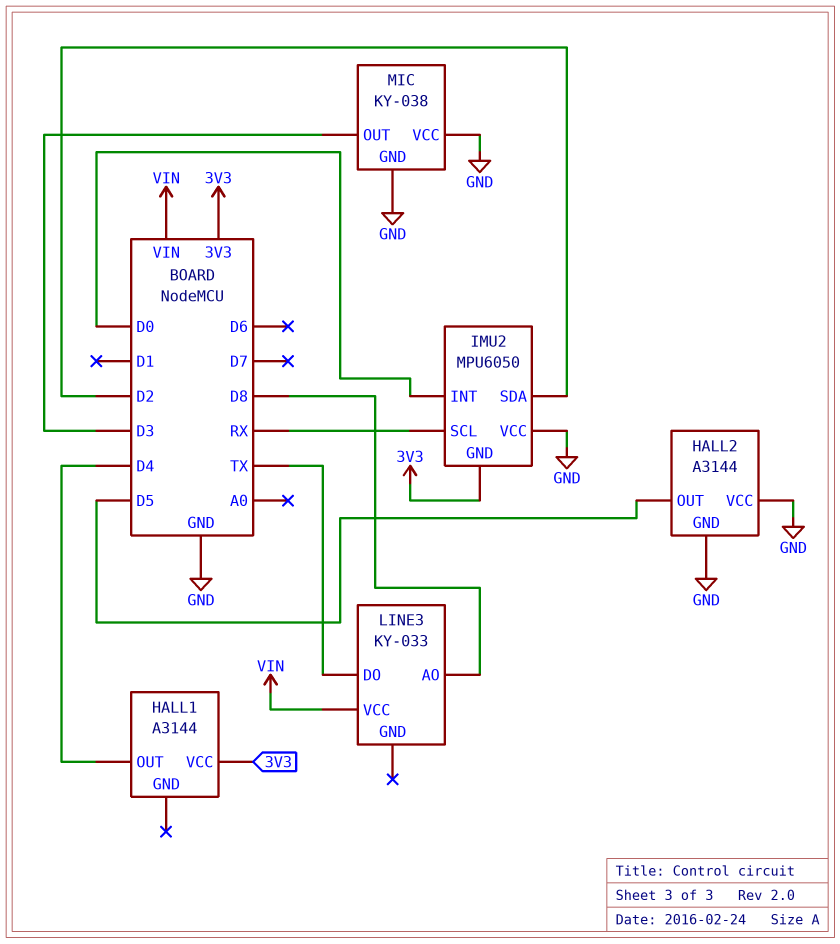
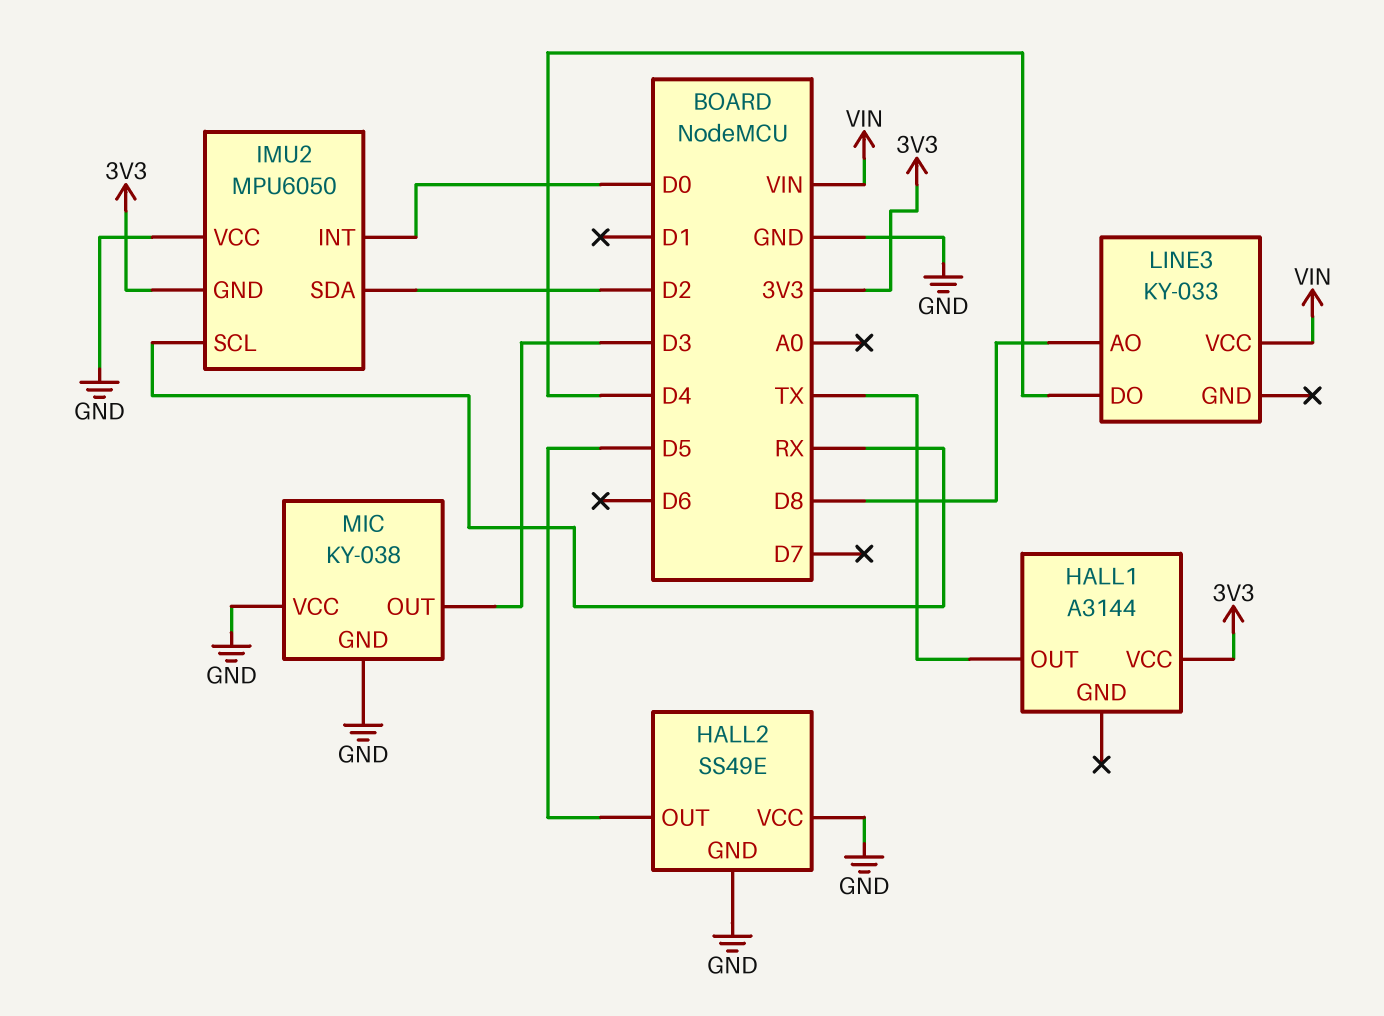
HALL1 pin OUT: D4 -> TX
HALL2: A3144 -> SS49E
LINE3 pin DO: TX -> D4

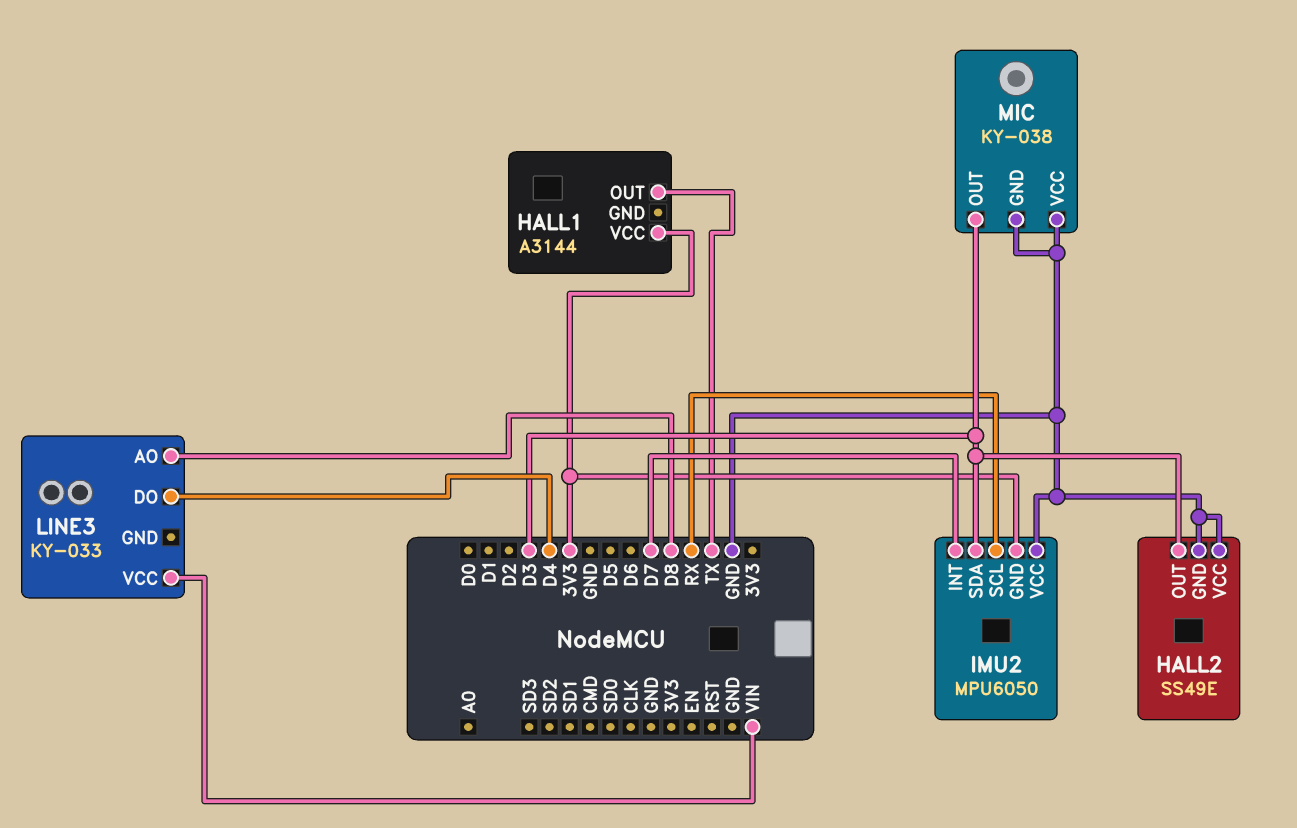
HALL2 pin OUT: D5 -> D3
IMU2 pin INT: D0 -> D7
IMU2 pin SDA: D2 -> D3

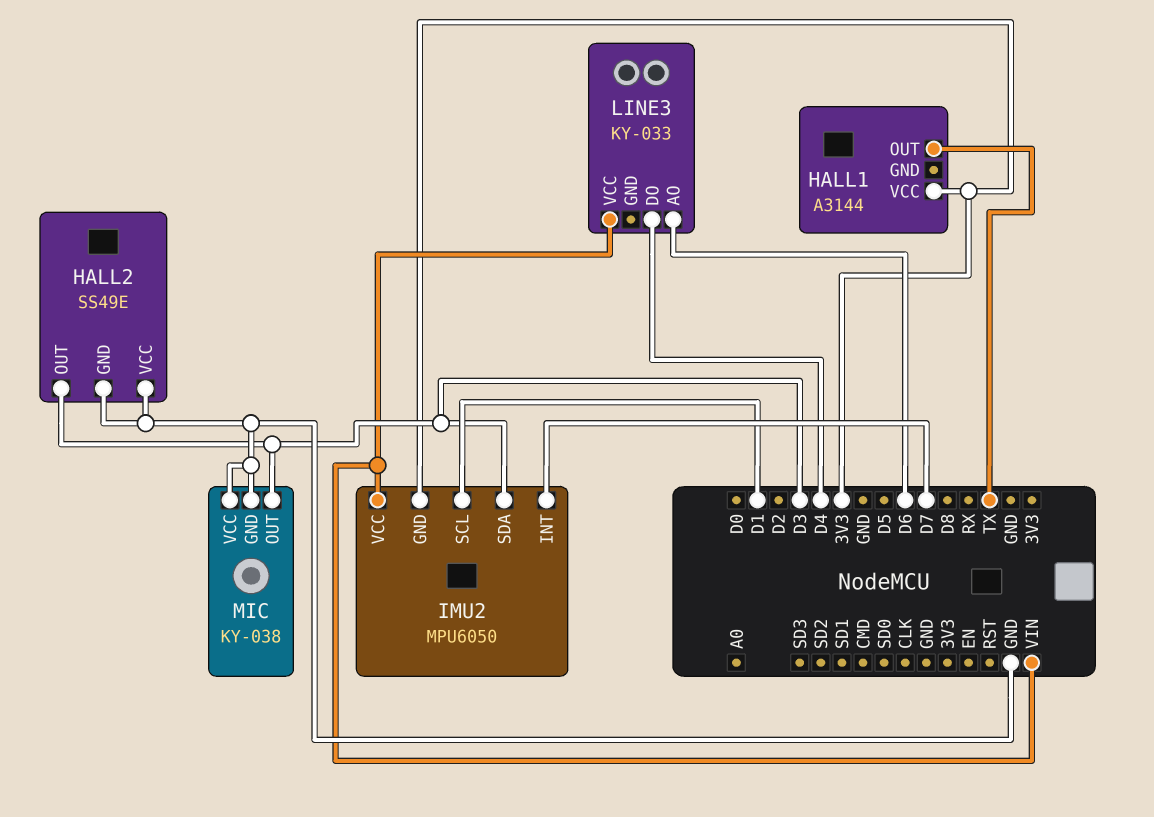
IMU2 pin SCL: RX -> D1
IMU2 pin VCC: GND -> VIN
LINE3 pin AO: D8 -> D6

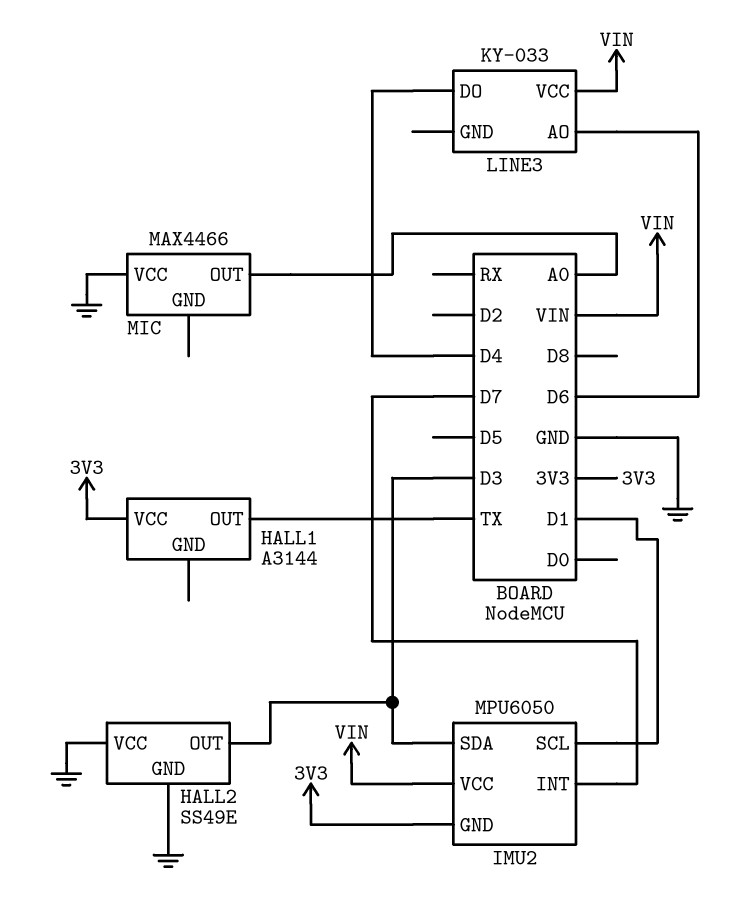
MIC: KY-038 -> MAX4466
MIC pin GND: GND -> none
MIC pin OUT: D3 -> A0

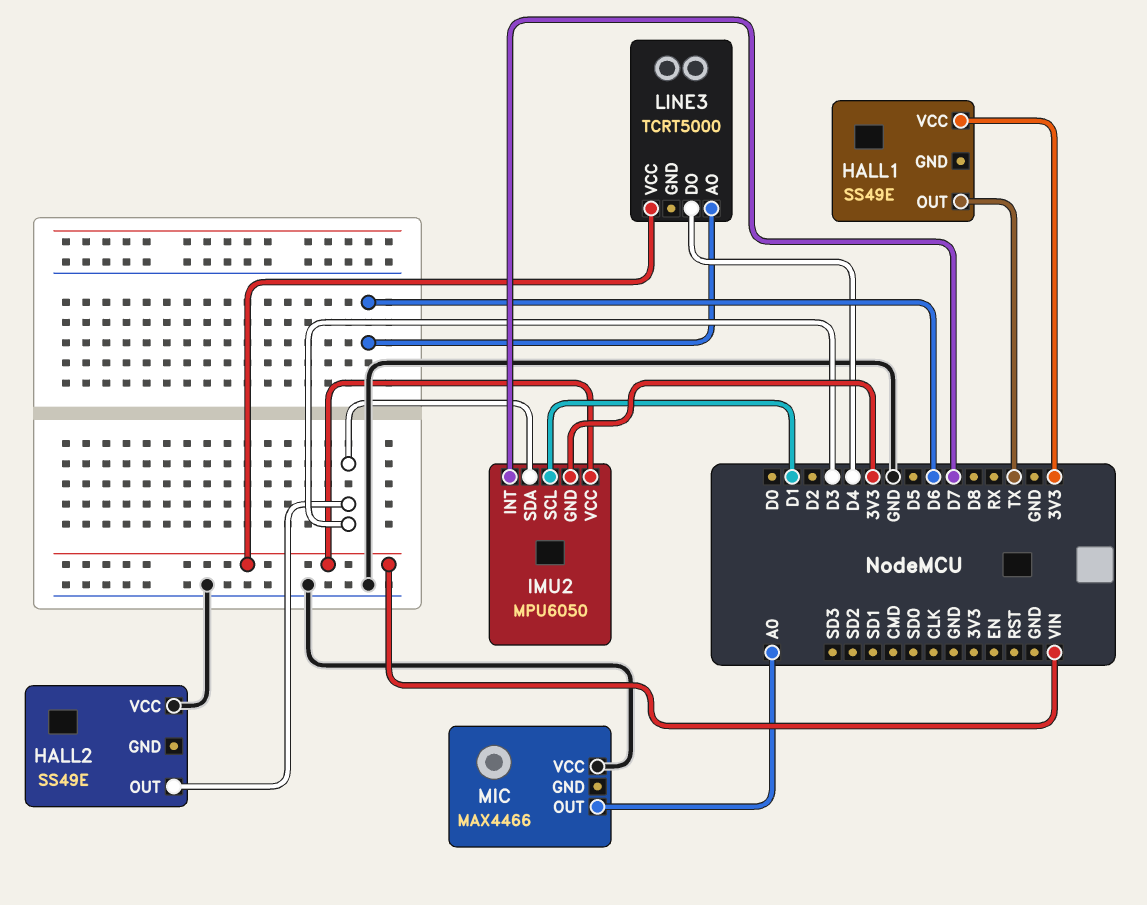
HALL1: A3144 -> SS49E
HALL2 pin GND: GND -> none
LINE3: KY-033 -> TCRT5000

